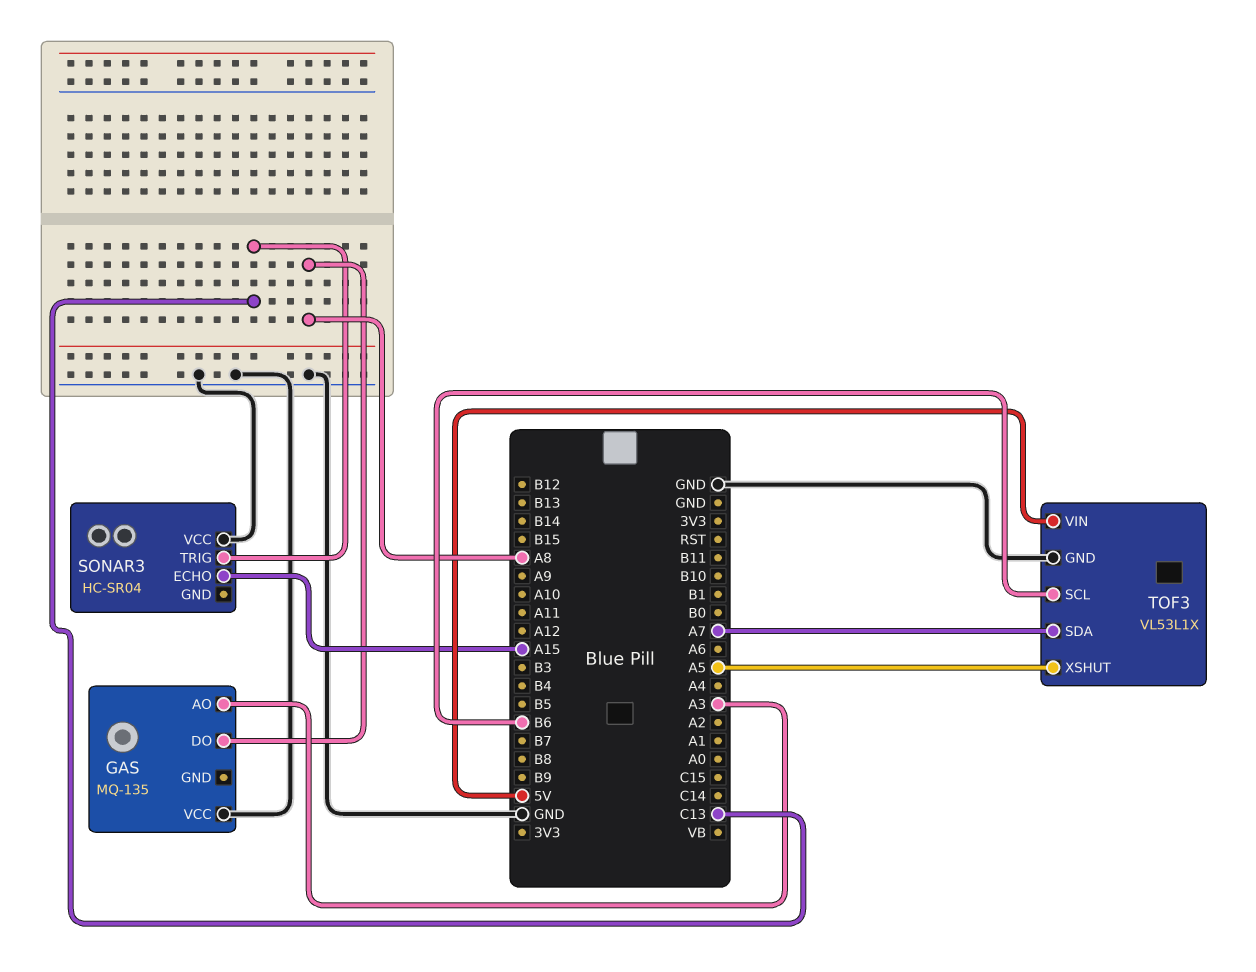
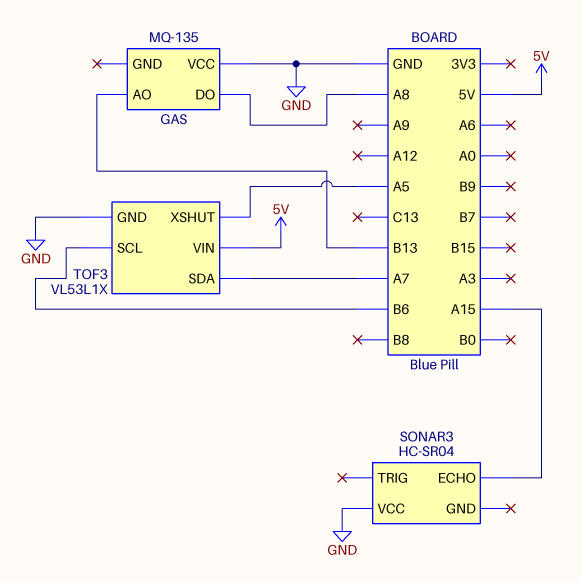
GAS pin AO: A3 -> B13
SONAR3 pin TRIG: C13 -> none

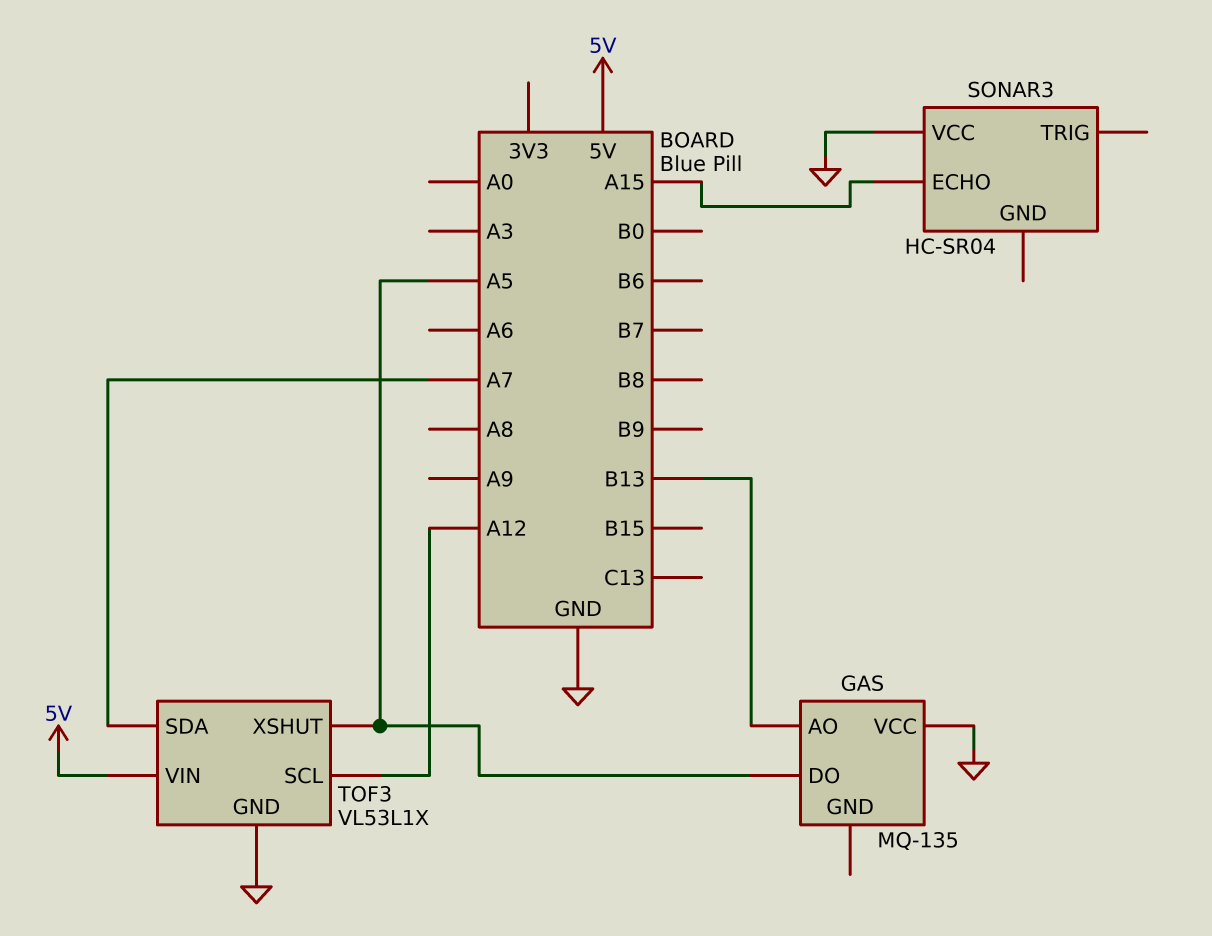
GAS pin DO: A8 -> A5
TOF3 pin SCL: B6 -> A12

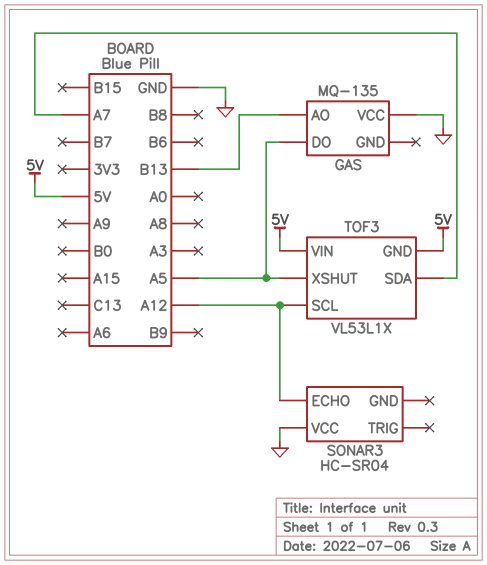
SONAR3 pin ECHO: A15 -> A12
TOF3 pin GND: GND -> 5V

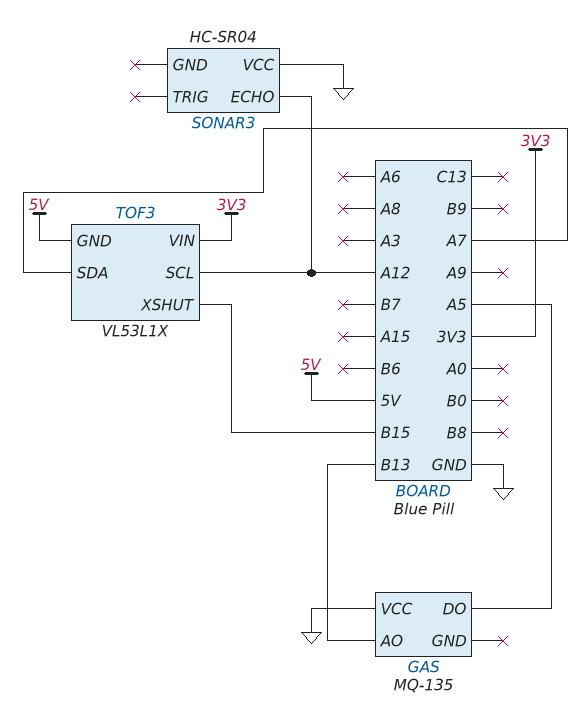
TOF3 pin VIN: 5V -> 3V3
TOF3 pin XSHUT: A5 -> B15

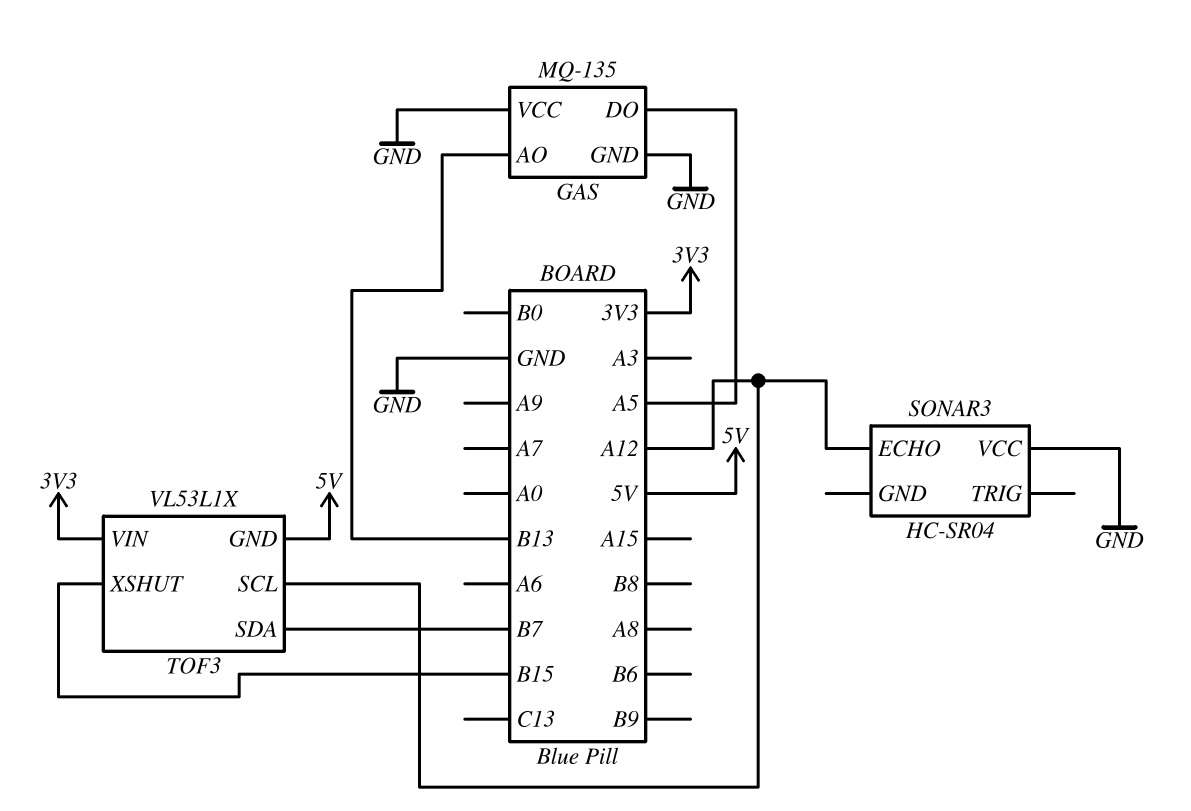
GAS pin GND: none -> GND
TOF3 pin SDA: A7 -> B7

